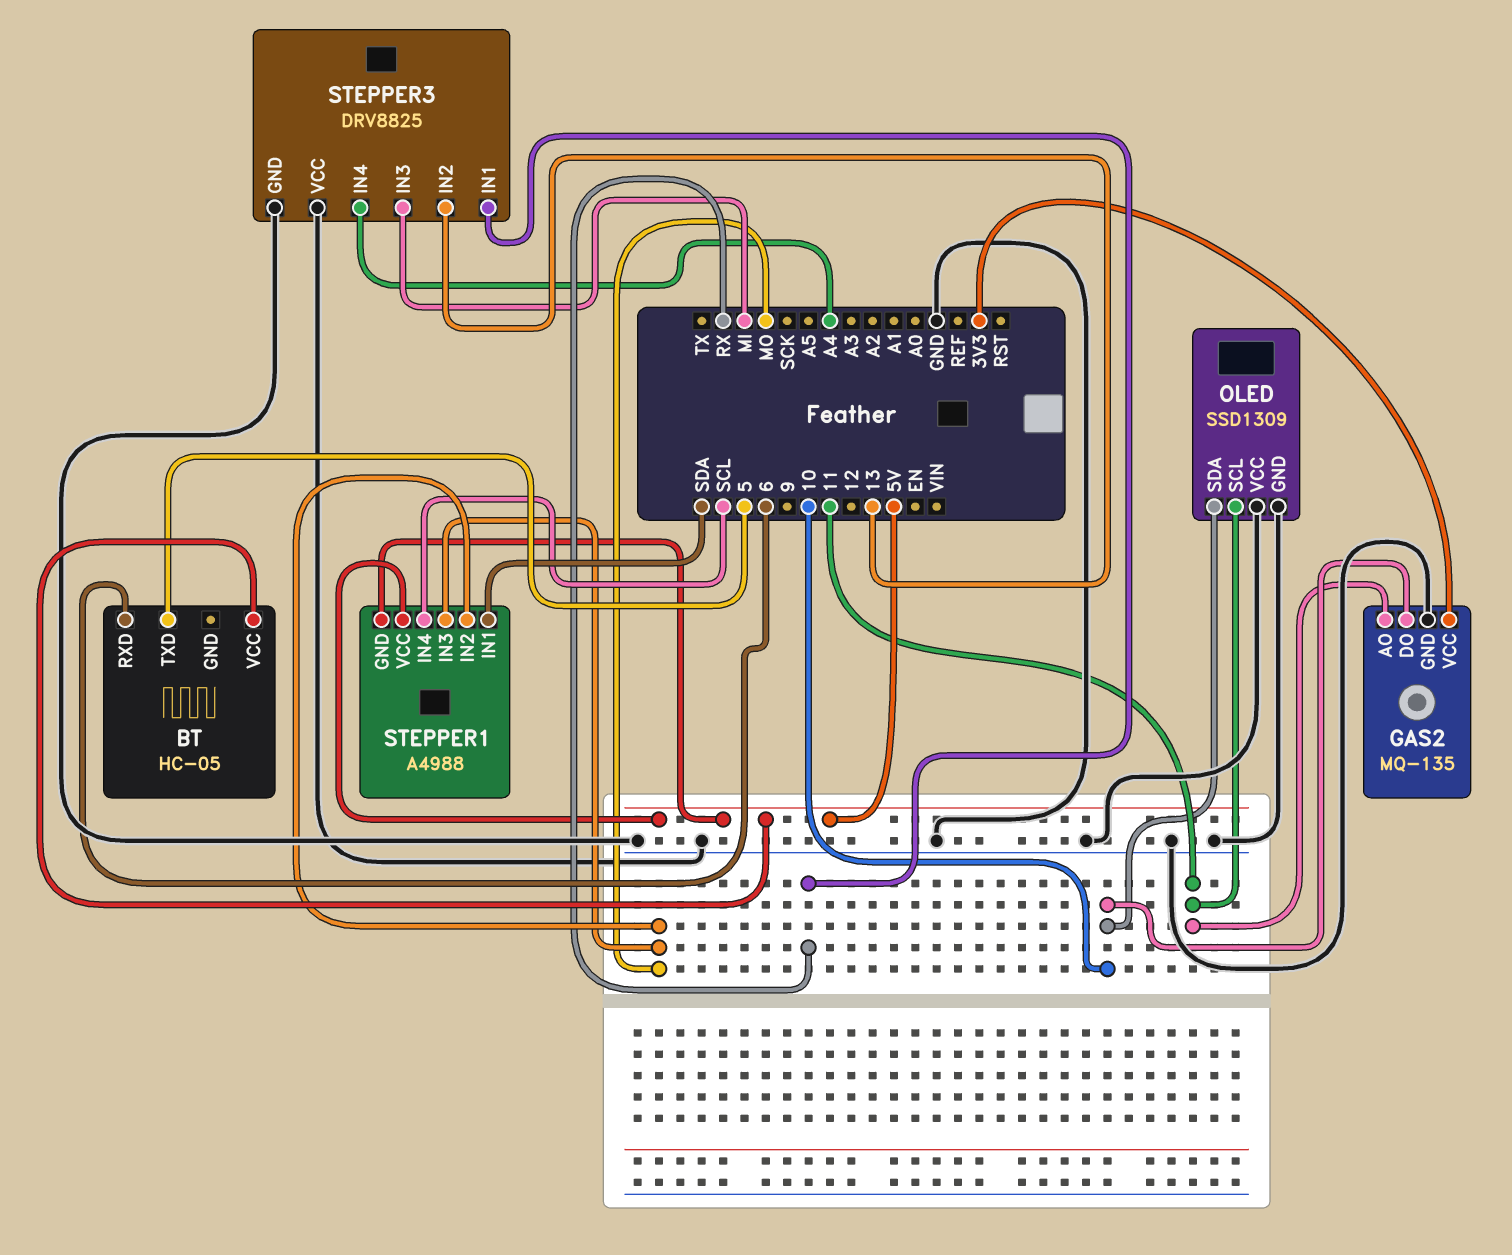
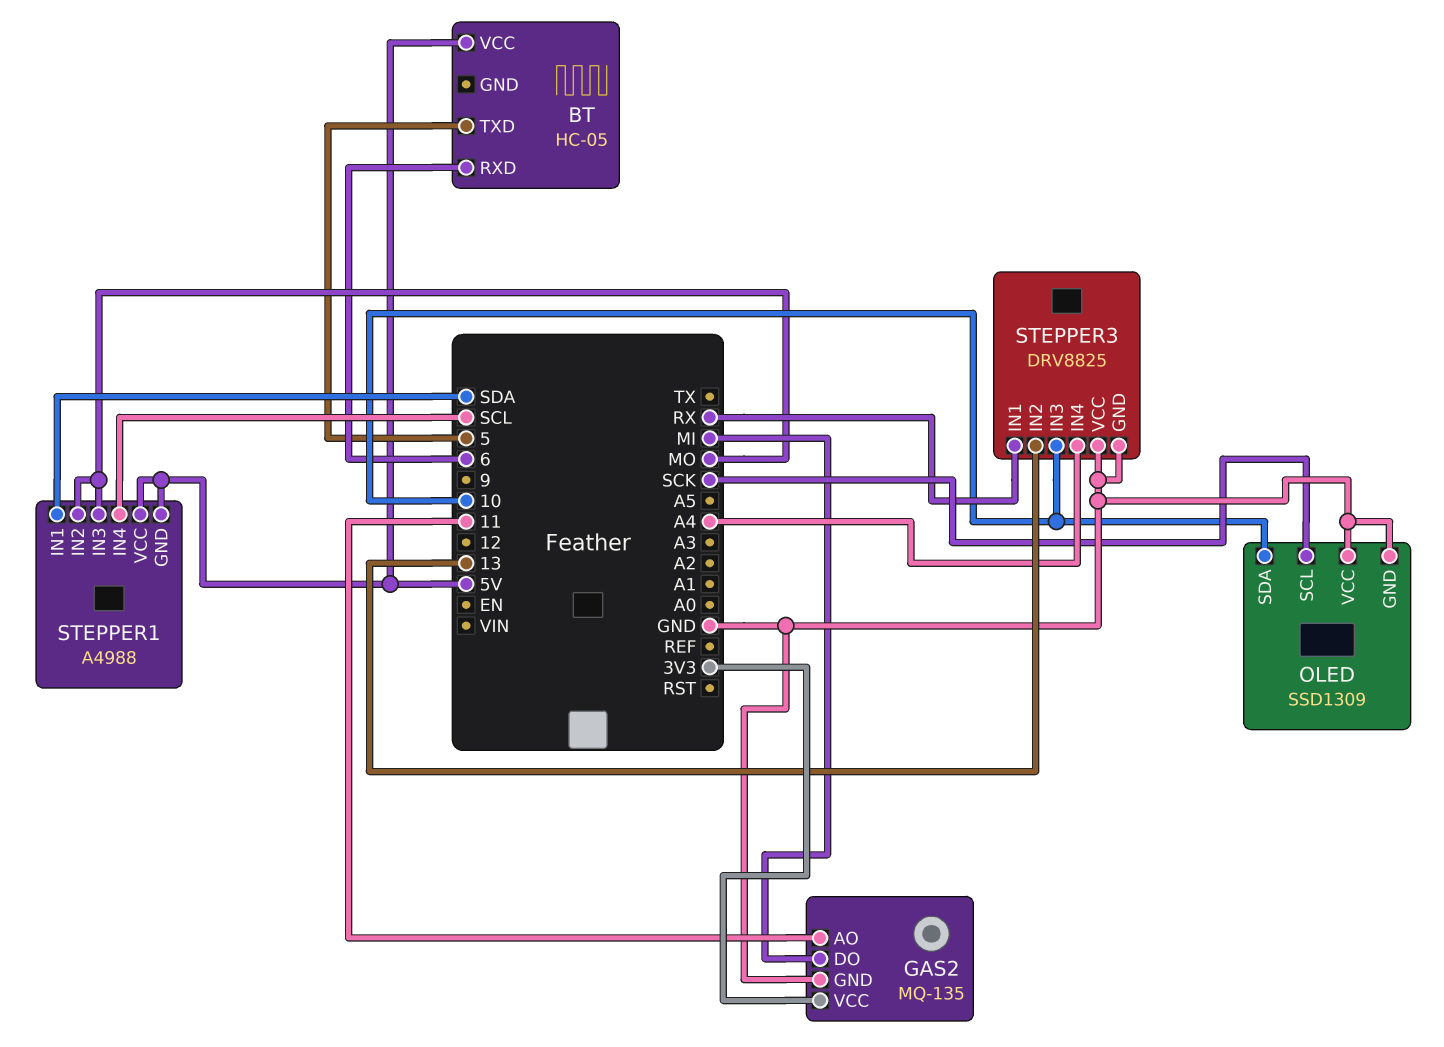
GAS2 pin DO: 10 -> MI
OLED pin SCL: 11 -> SCK
STEPPER3 pin IN3: MI -> 10

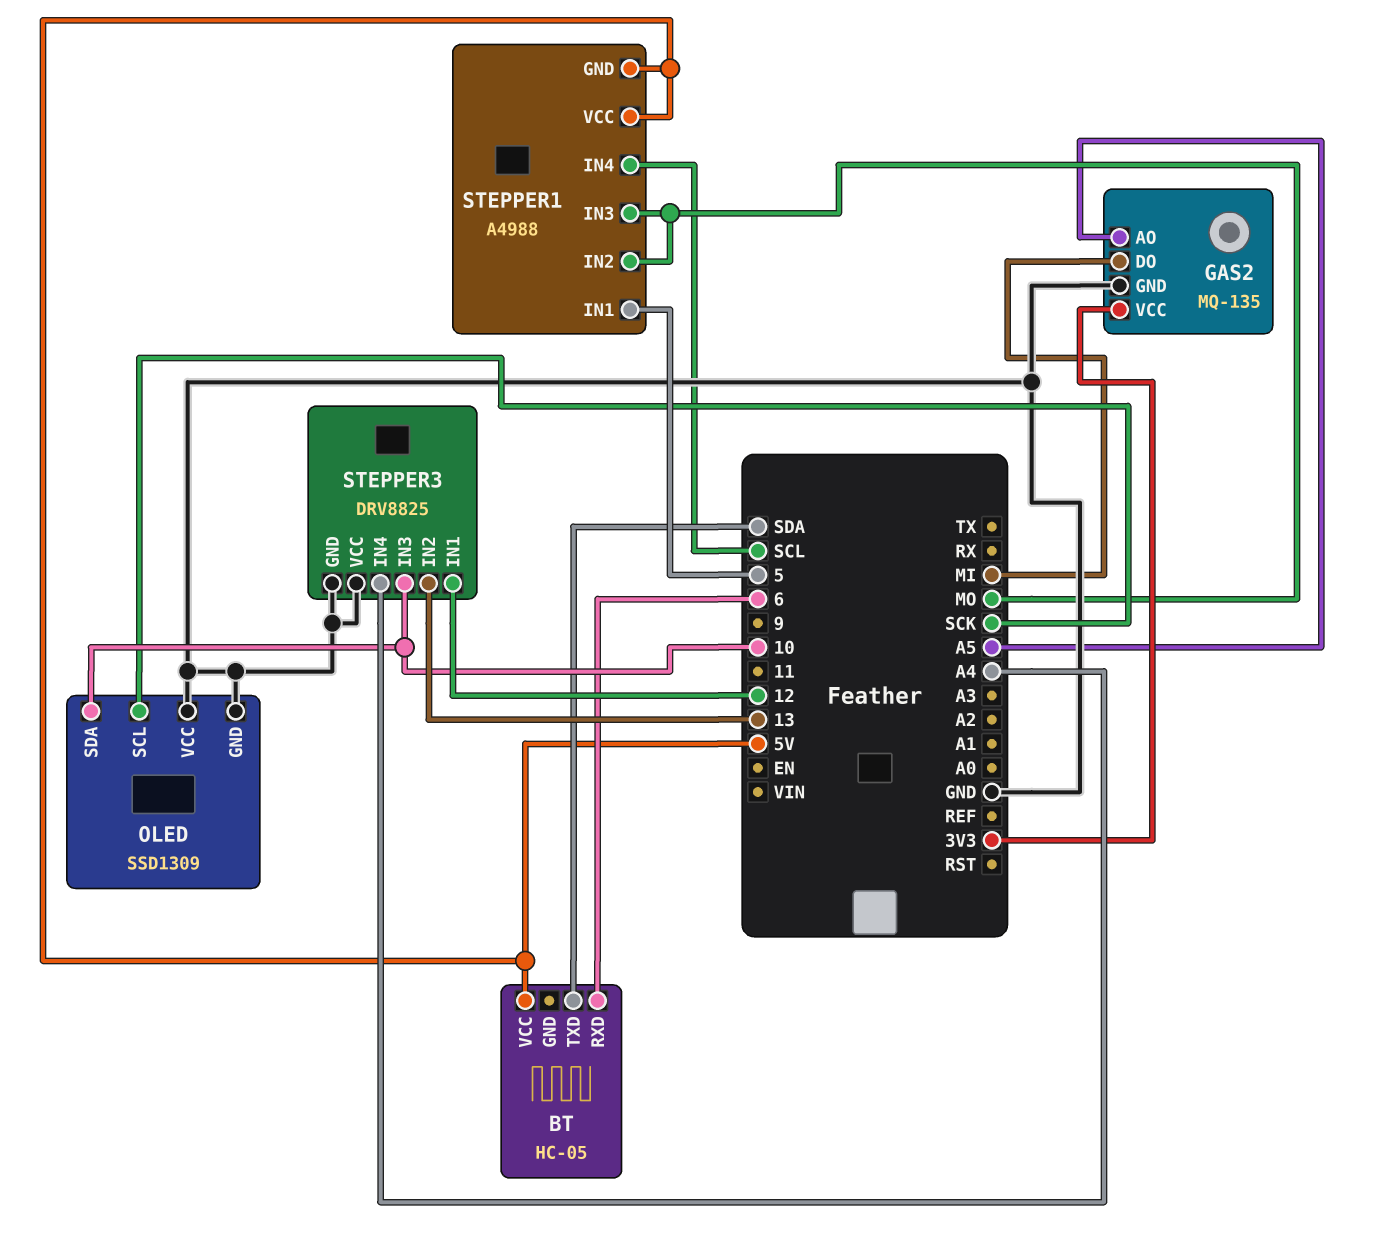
BT pin TXD: 5 -> SDA
GAS2 pin AO: 11 -> A5
STEPPER1 pin IN1: SDA -> 5
STEPPER3 pin IN1: RX -> 12

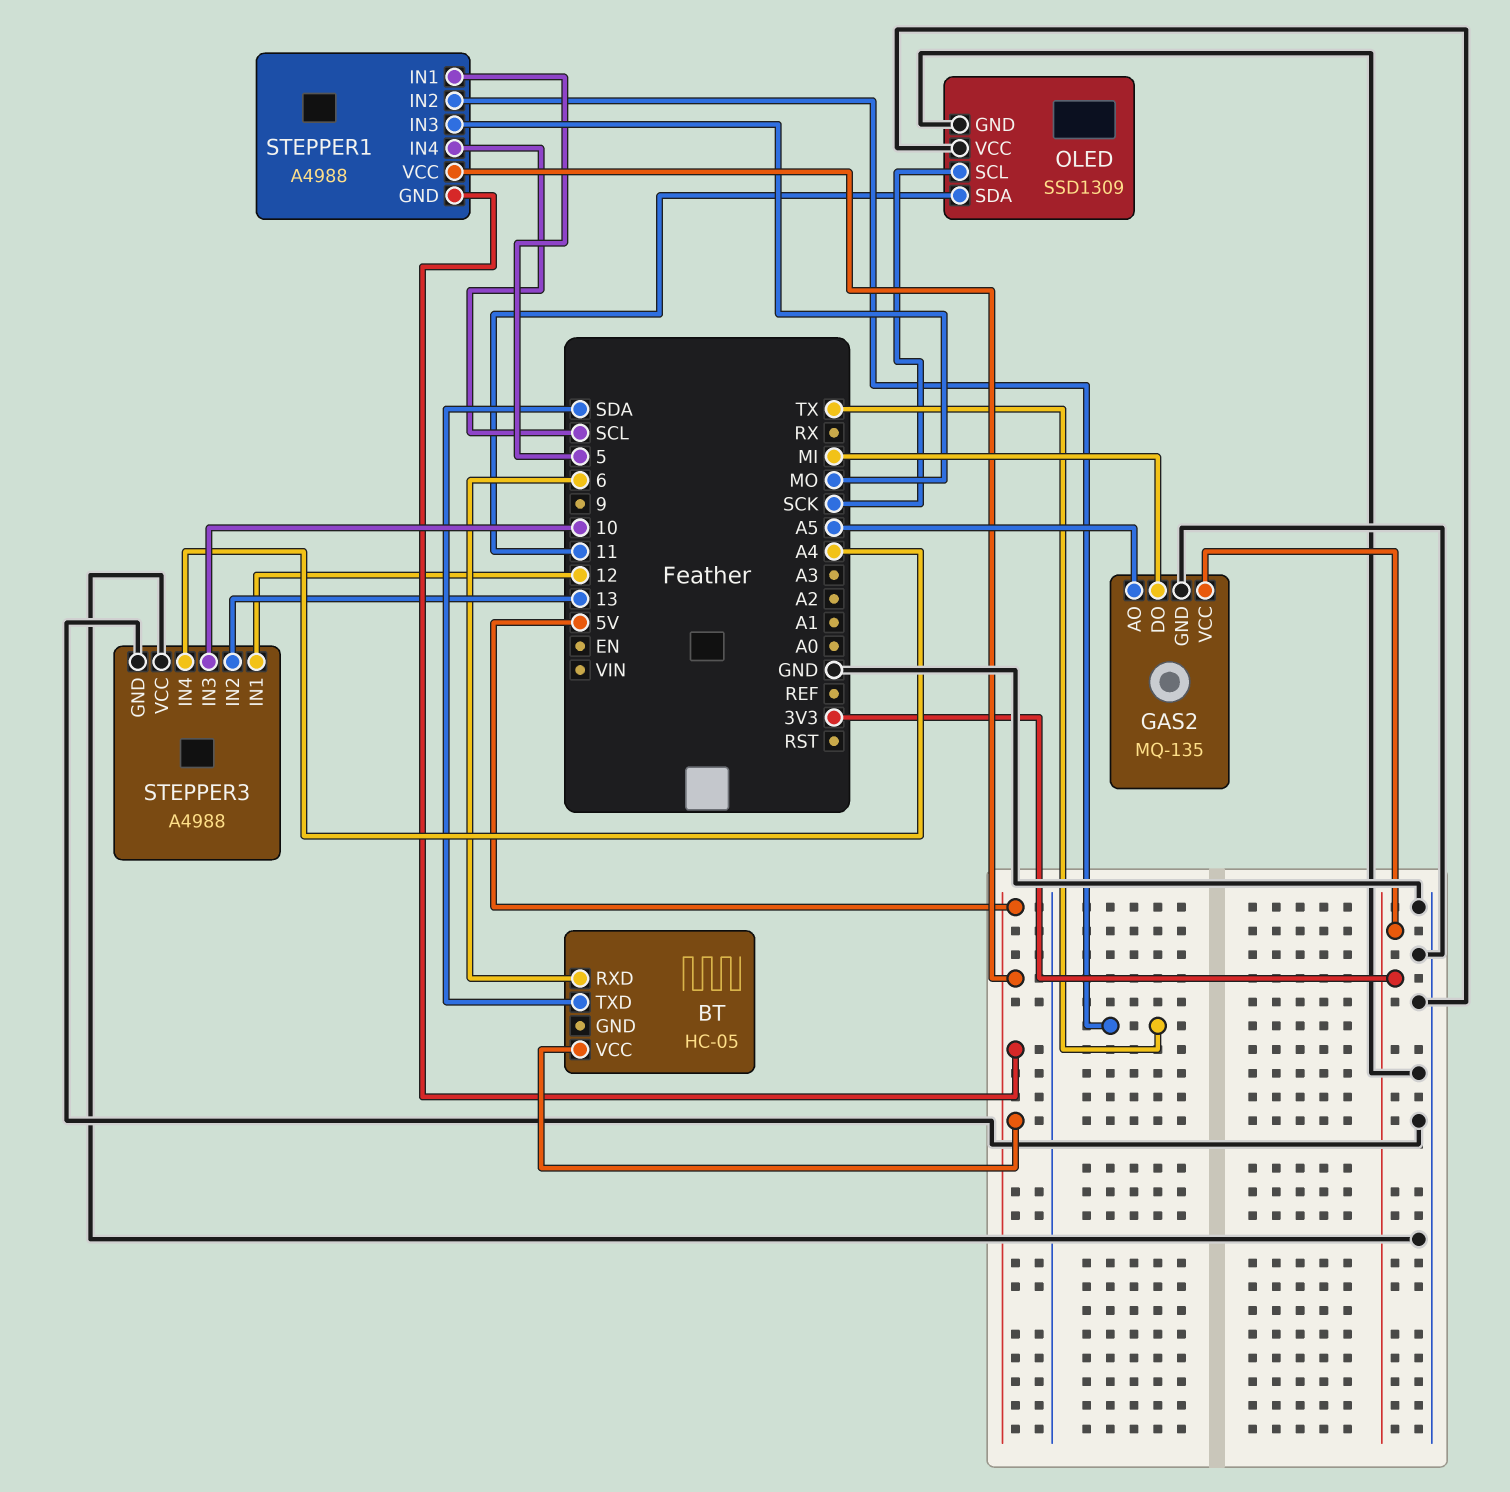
OLED pin SDA: 10 -> 11
STEPPER1 pin IN2: MO -> TX
STEPPER3: DRV8825 -> A4988

